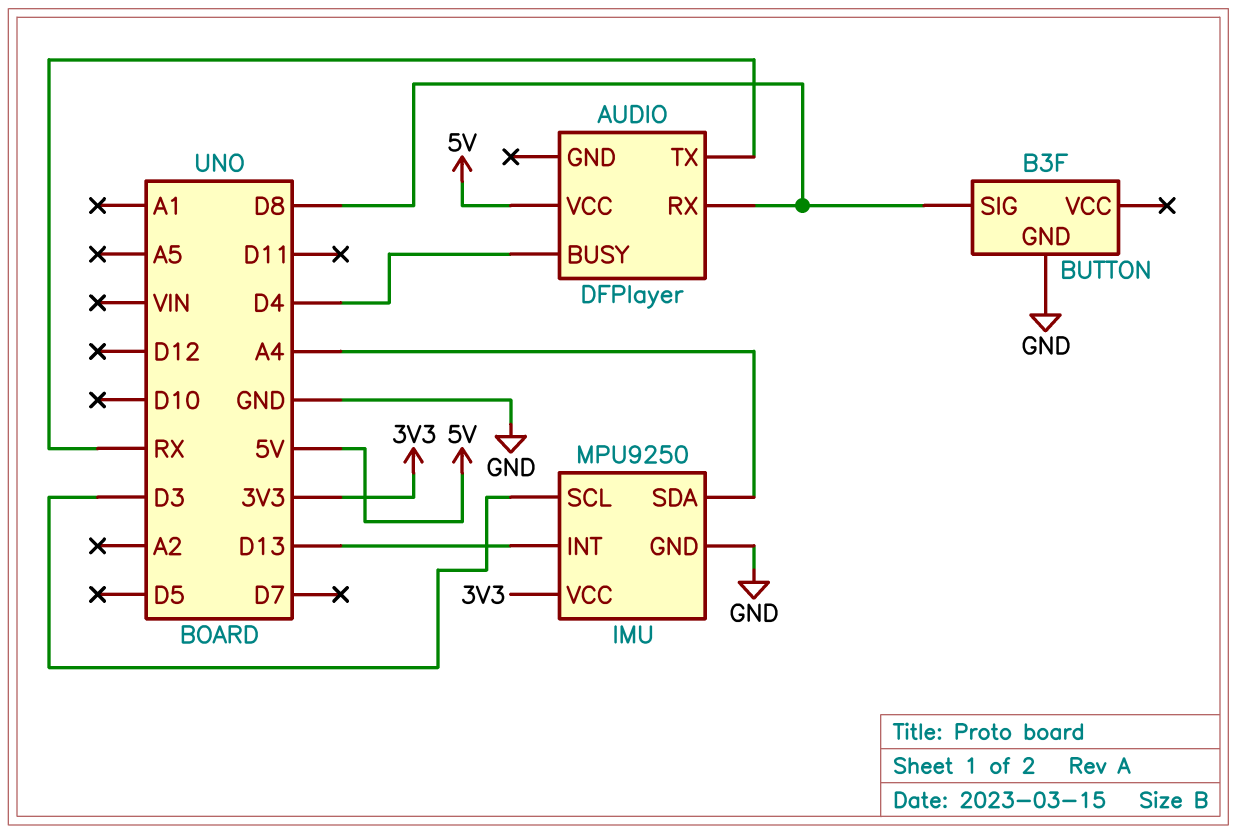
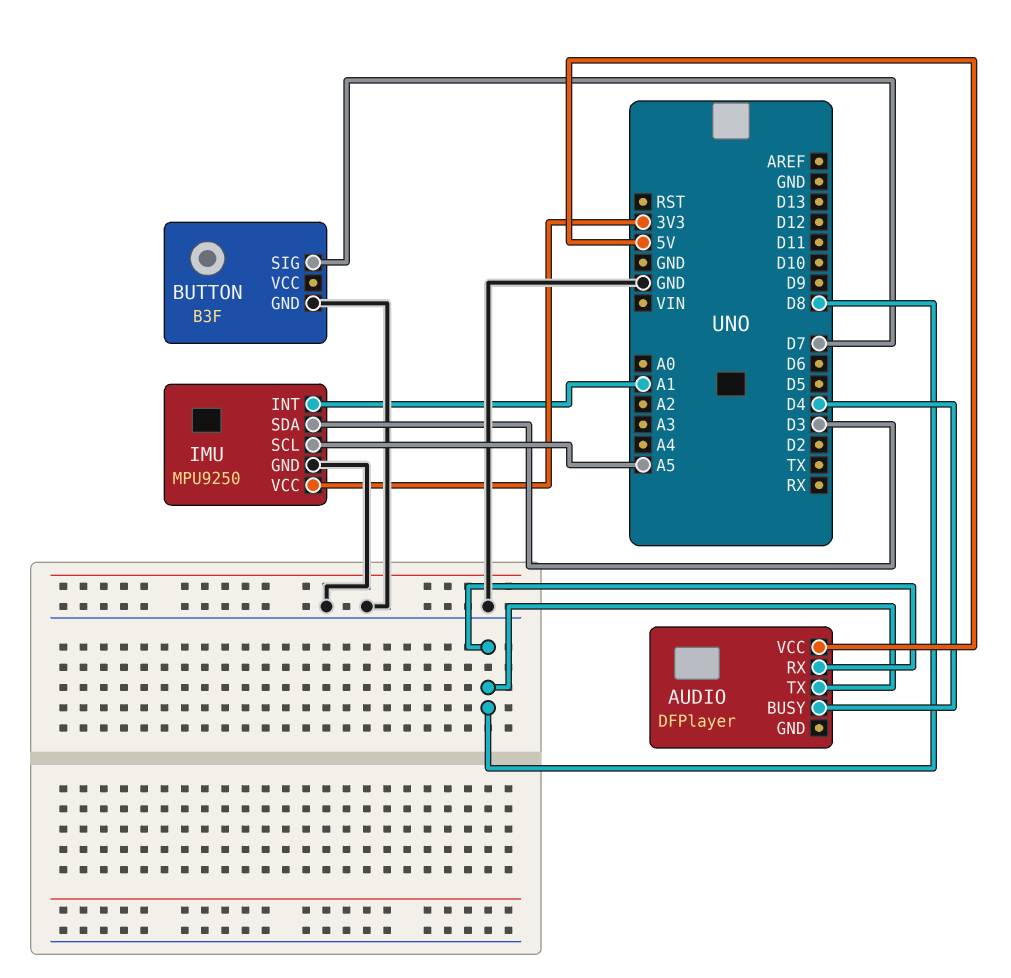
AUDIO pin TX: RX -> D8
BUTTON pin SIG: D8 -> D7
IMU pin INT: D13 -> A1
IMU pin SCL: D3 -> A5
IMU pin SDA: A4 -> D3

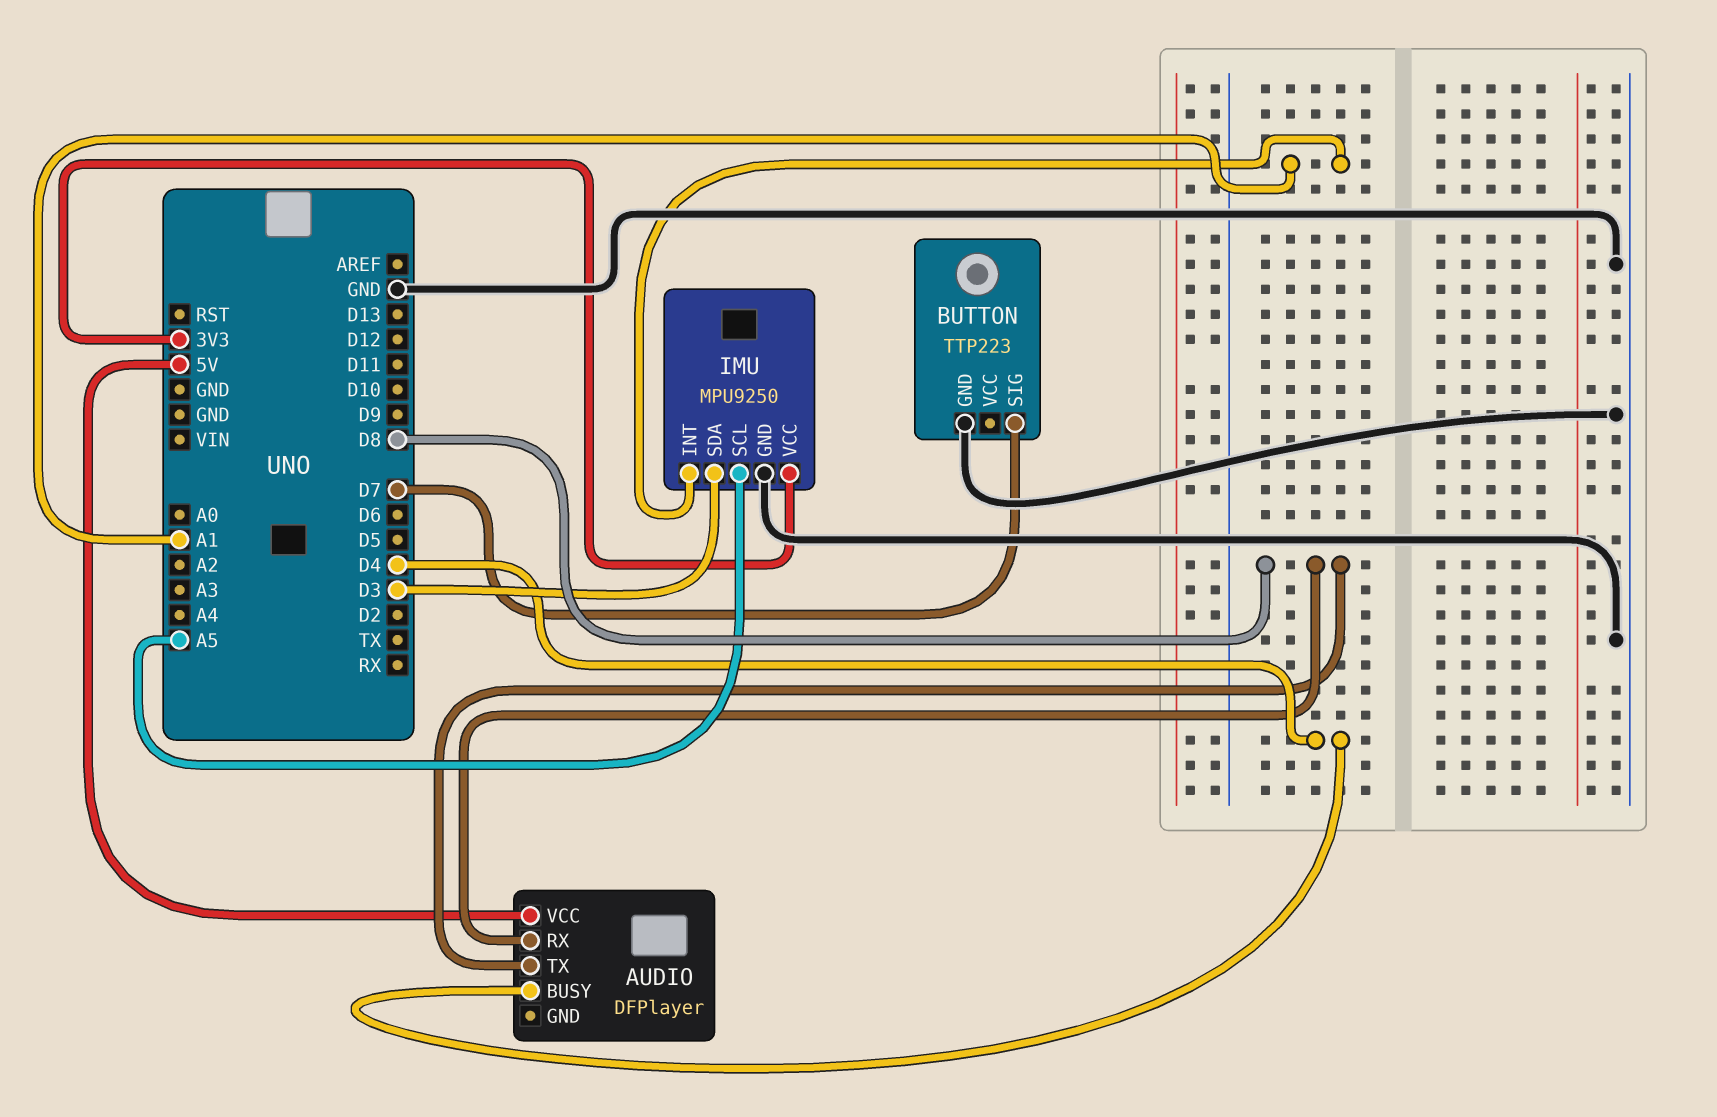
BUTTON: B3F -> TTP223

